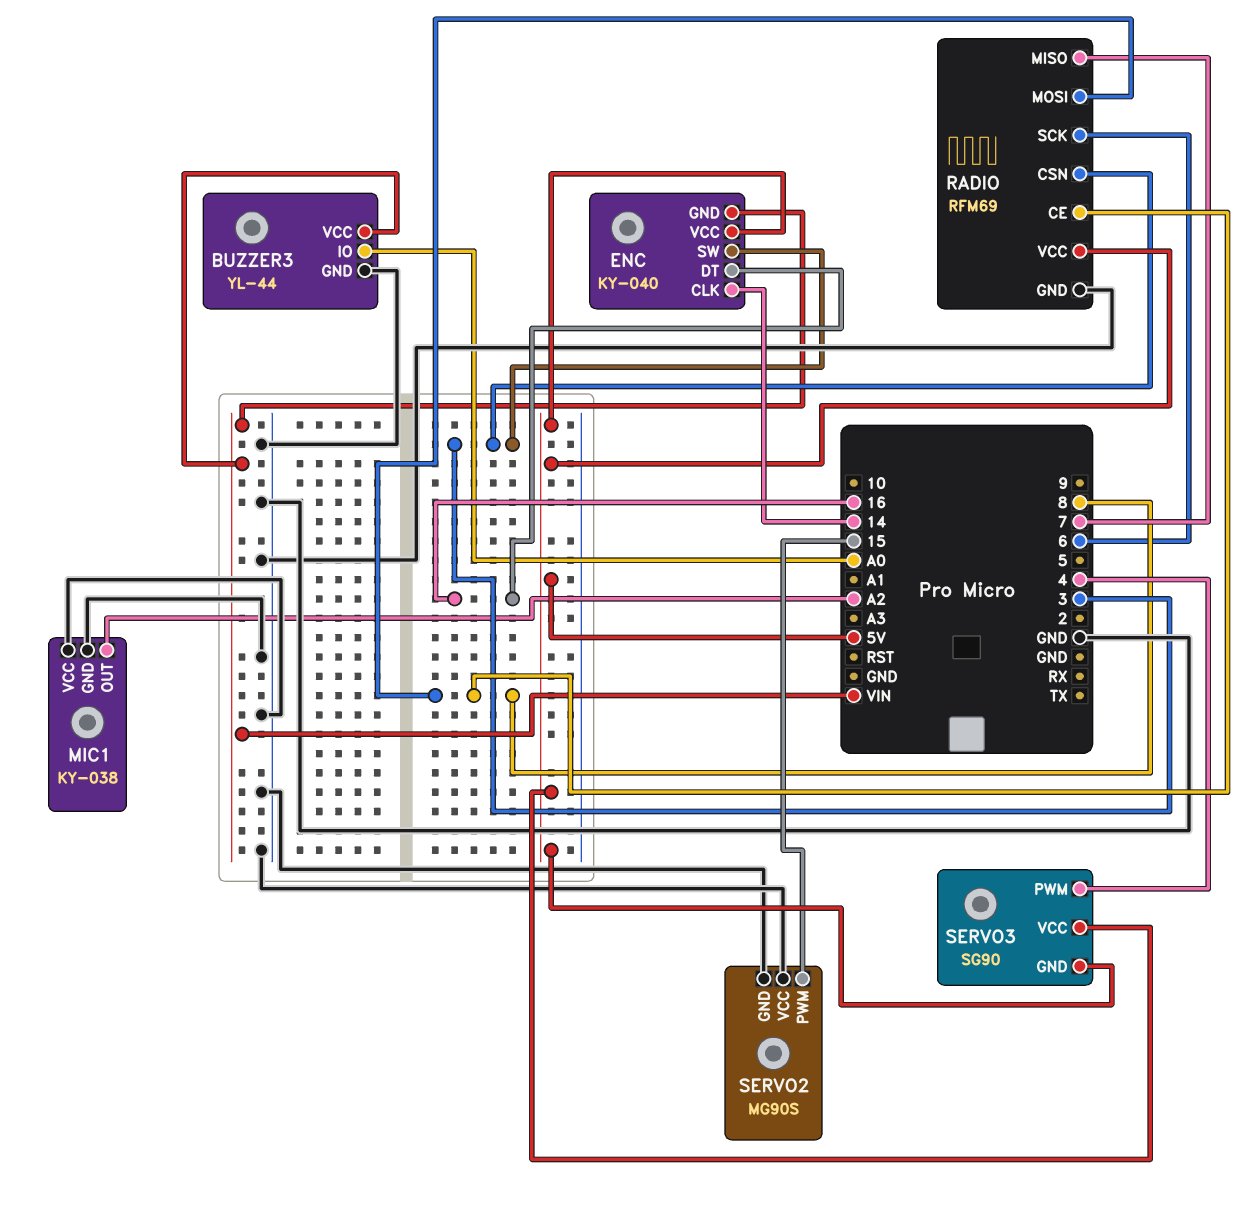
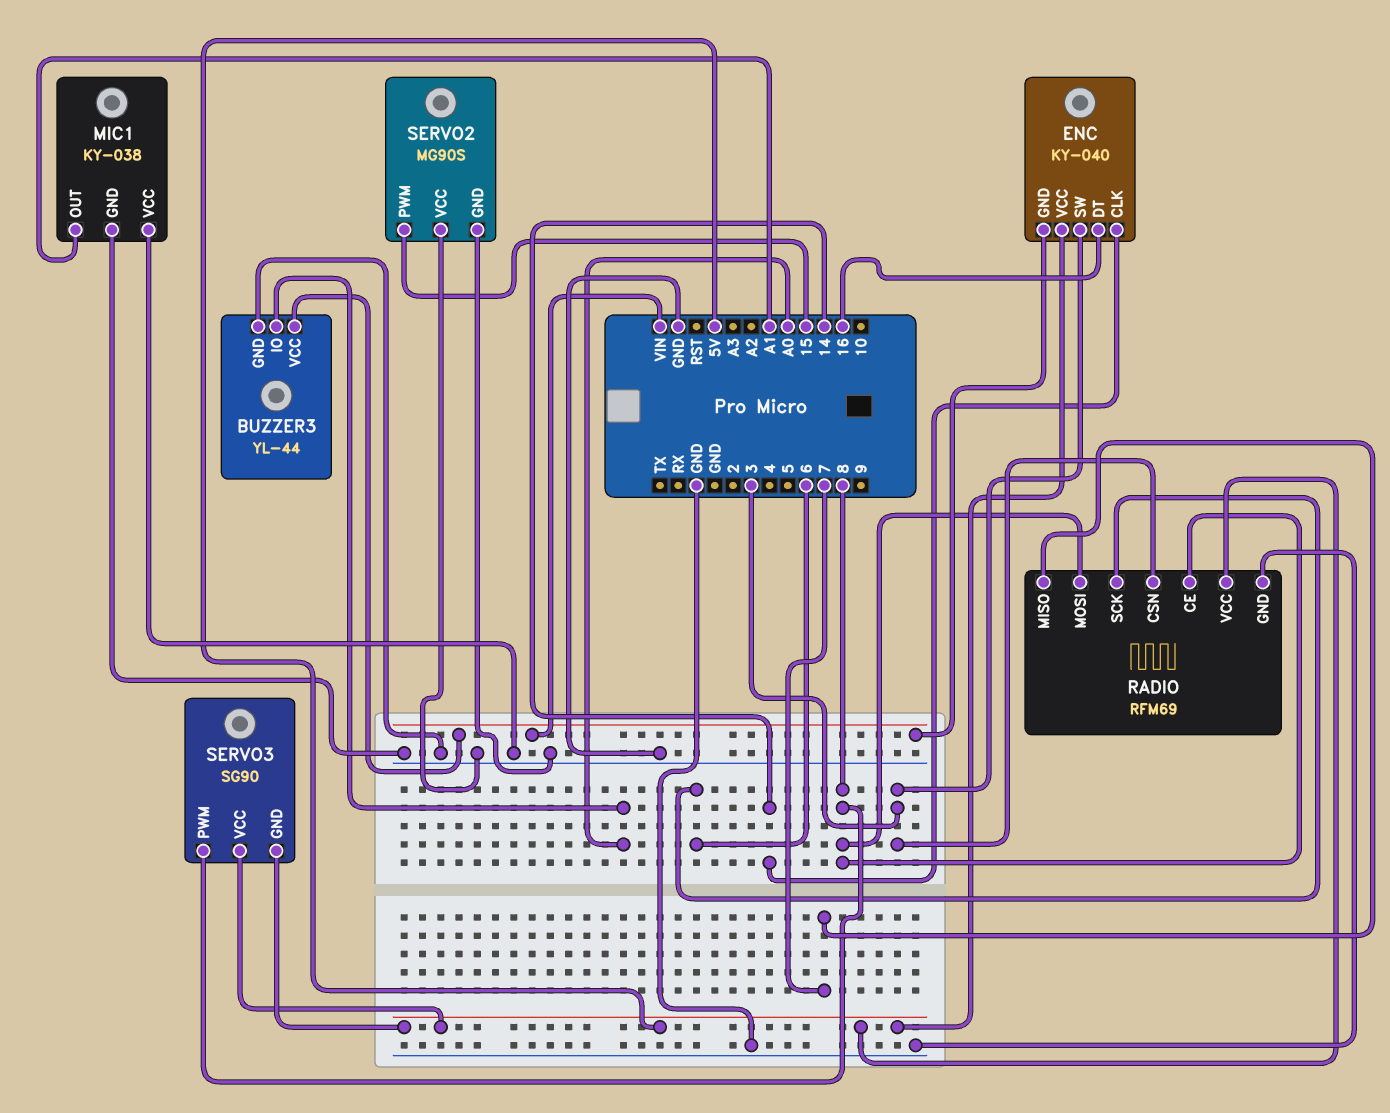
MIC1 pin OUT: A2 -> A1
SERVO3 pin PWM: 4 -> 8

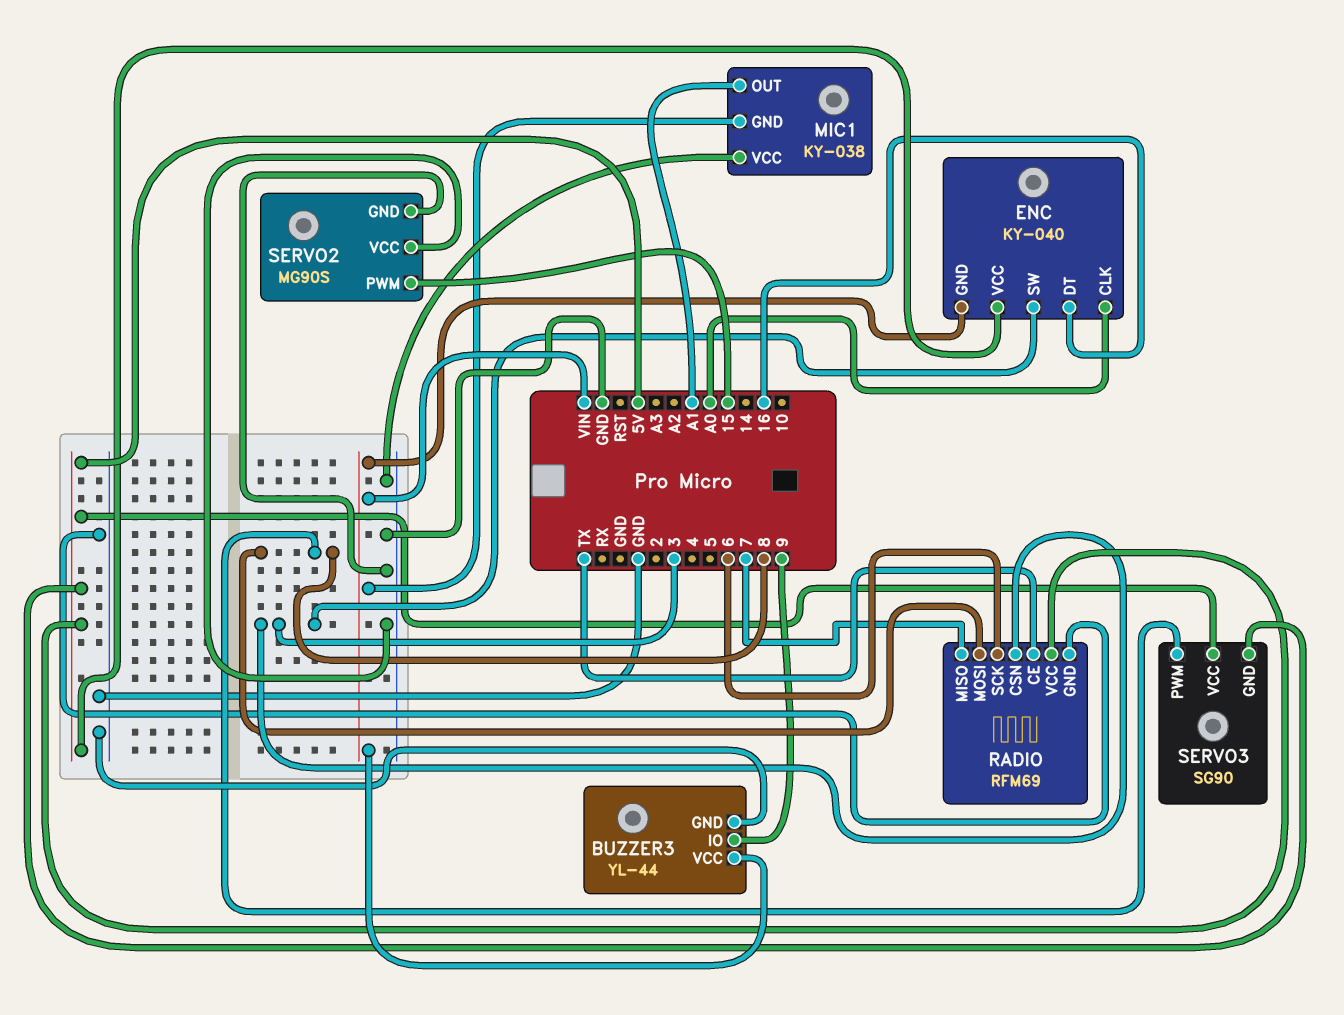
BUZZER3 pin IO: A0 -> 9
ENC pin CLK: 14 -> A0
MIC1 pin GND: GND -> VIN
RADIO pin CE: 8 -> TX

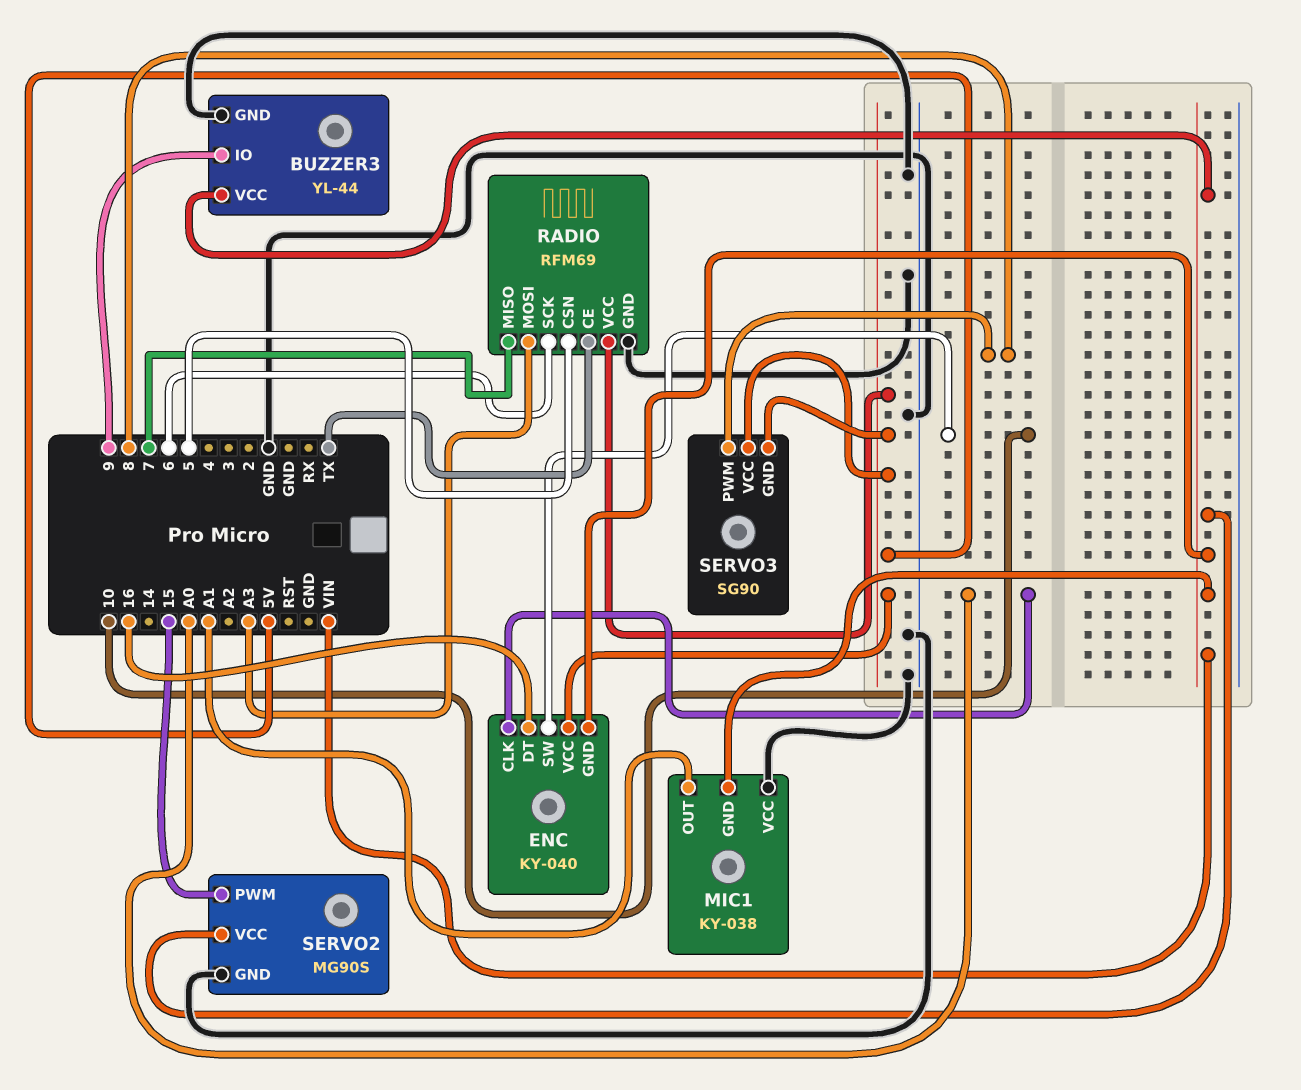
ENC pin SW: 3 -> 10
RADIO pin CSN: 3 -> 5
RADIO pin MOSI: 8 -> A3
SERVO2 pin VCC: GND -> VIN

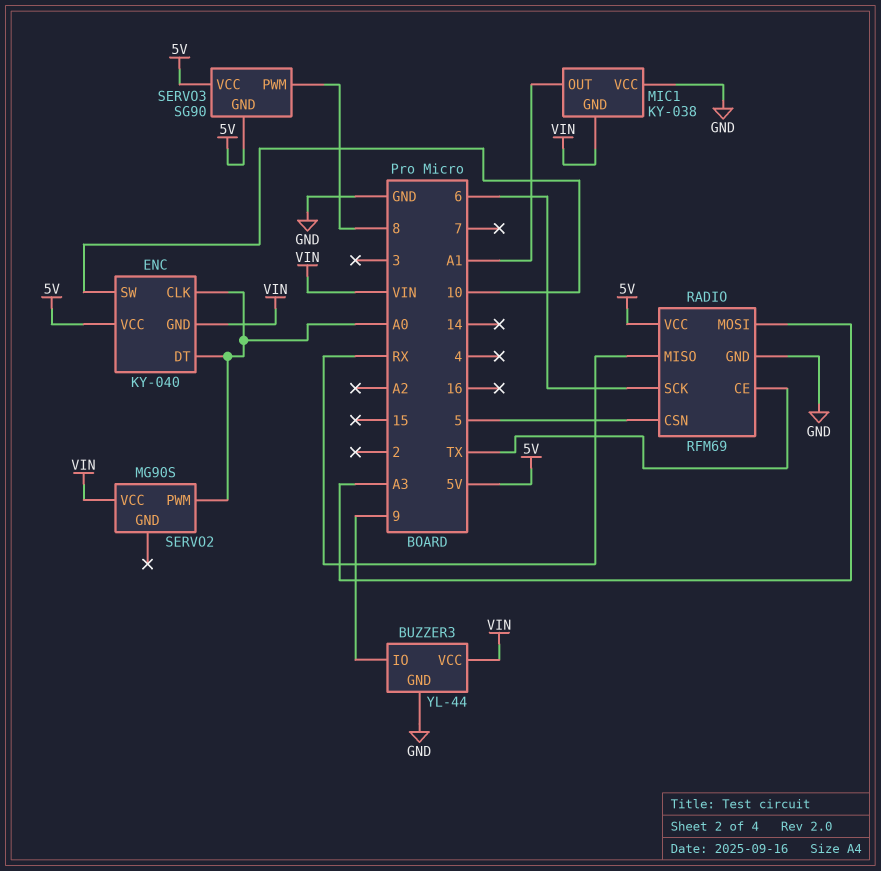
ENC pin DT: 16 -> A0
RADIO pin MISO: 7 -> RX
SERVO2 pin GND: GND -> none
SERVO2 pin PWM: 15 -> A0

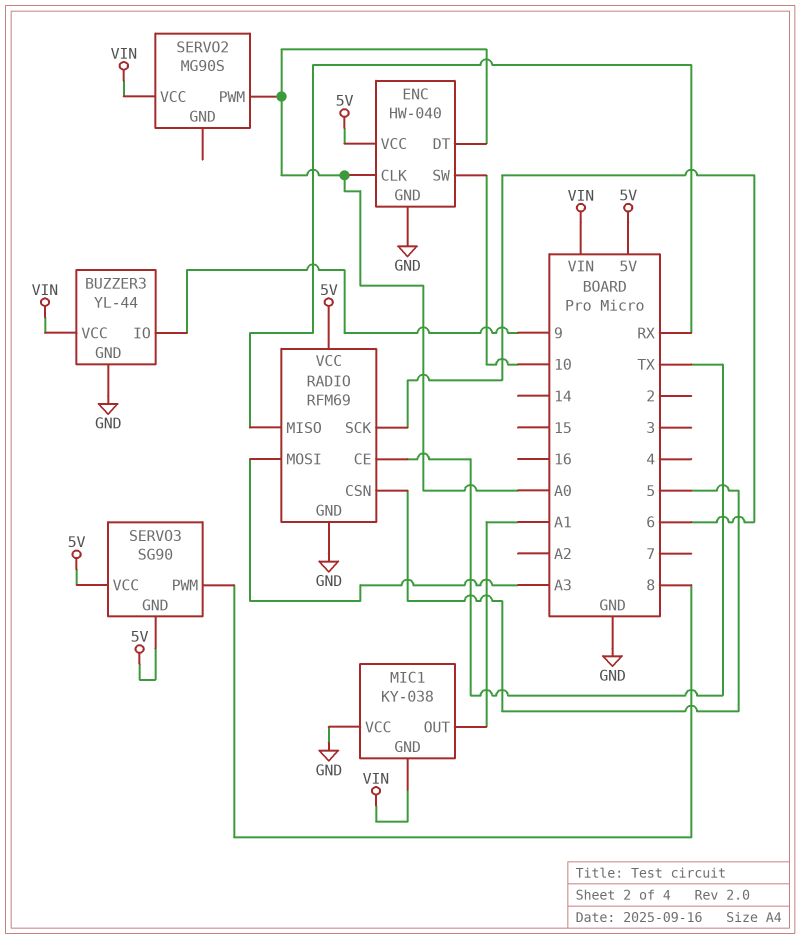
ENC: KY-040 -> HW-040
ENC pin GND: VIN -> GND

